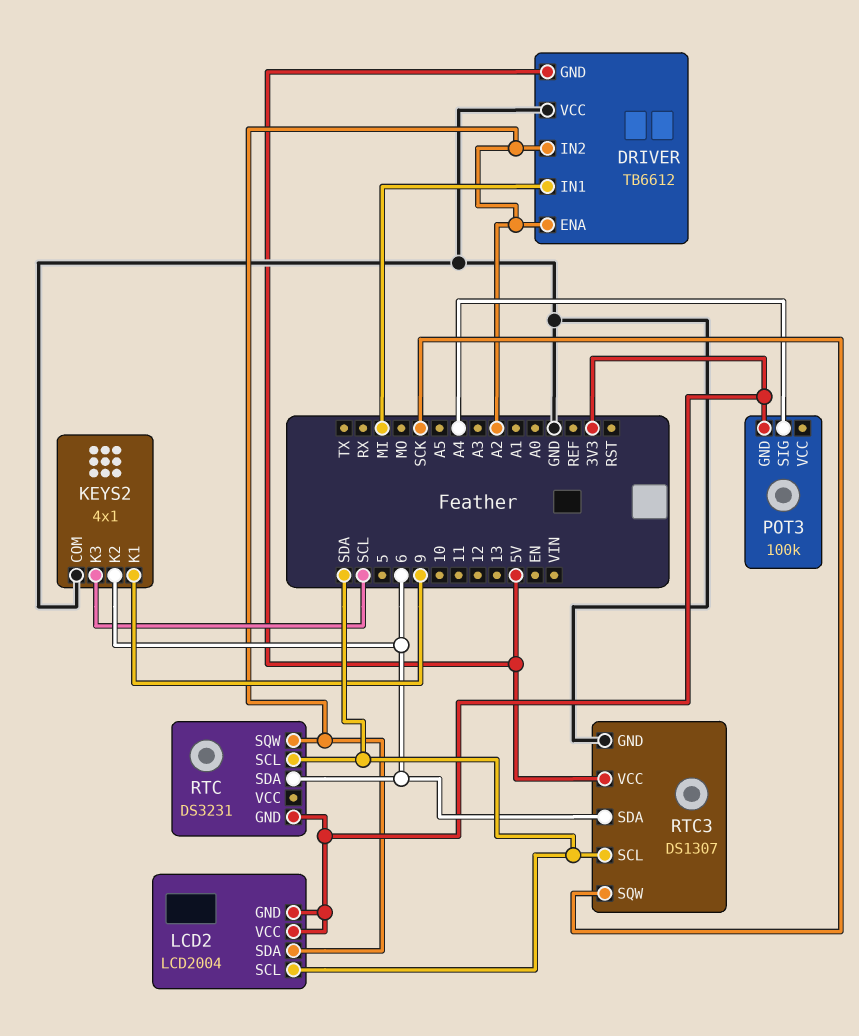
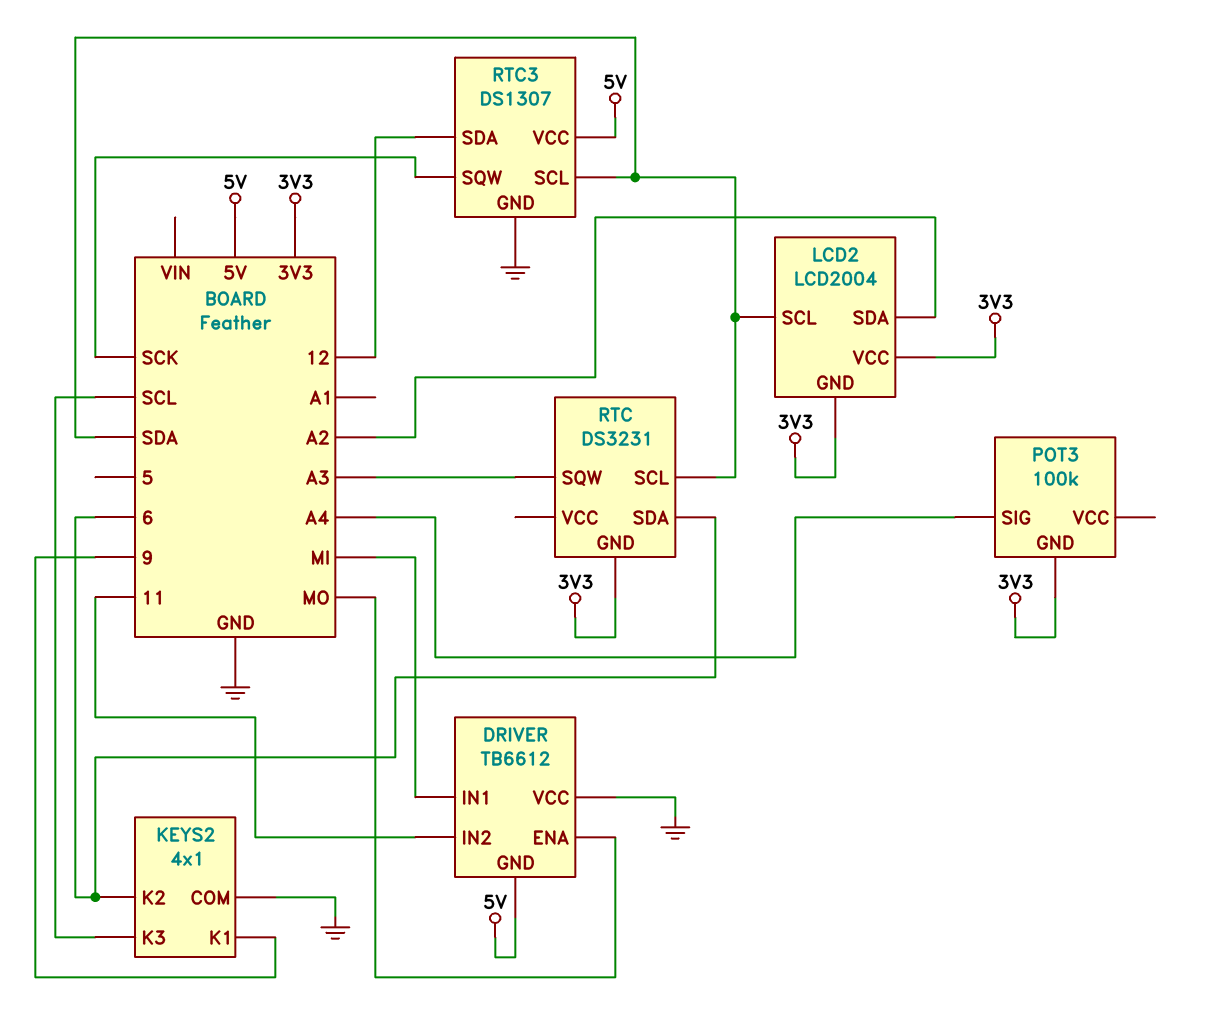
DRIVER pin ENA: A2 -> MO
DRIVER pin IN2: A2 -> 11
RTC pin SQW: A2 -> A3
RTC3 pin SDA: 6 -> 12

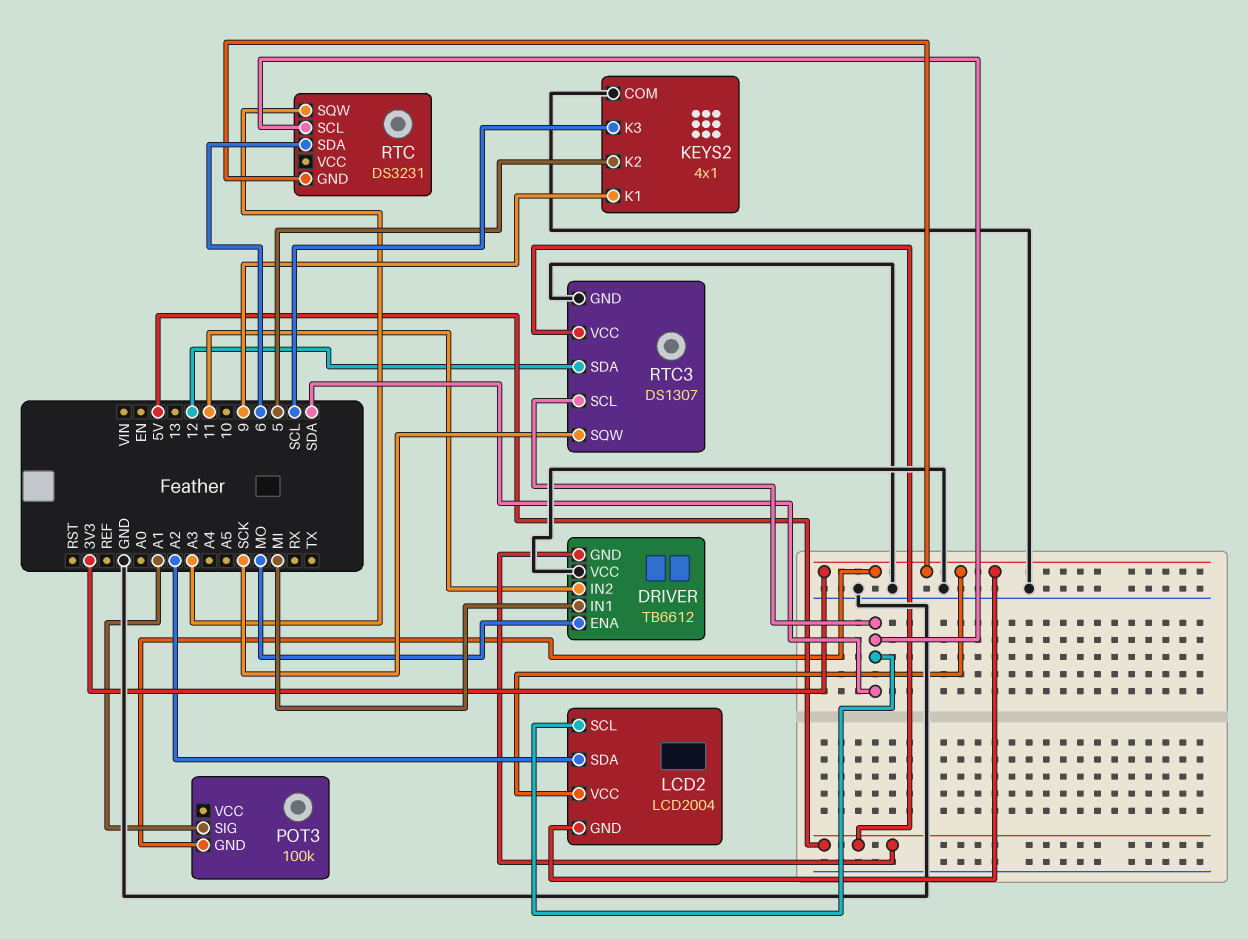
KEYS2 pin K2: 6 -> 5
POT3 pin SIG: A4 -> A1

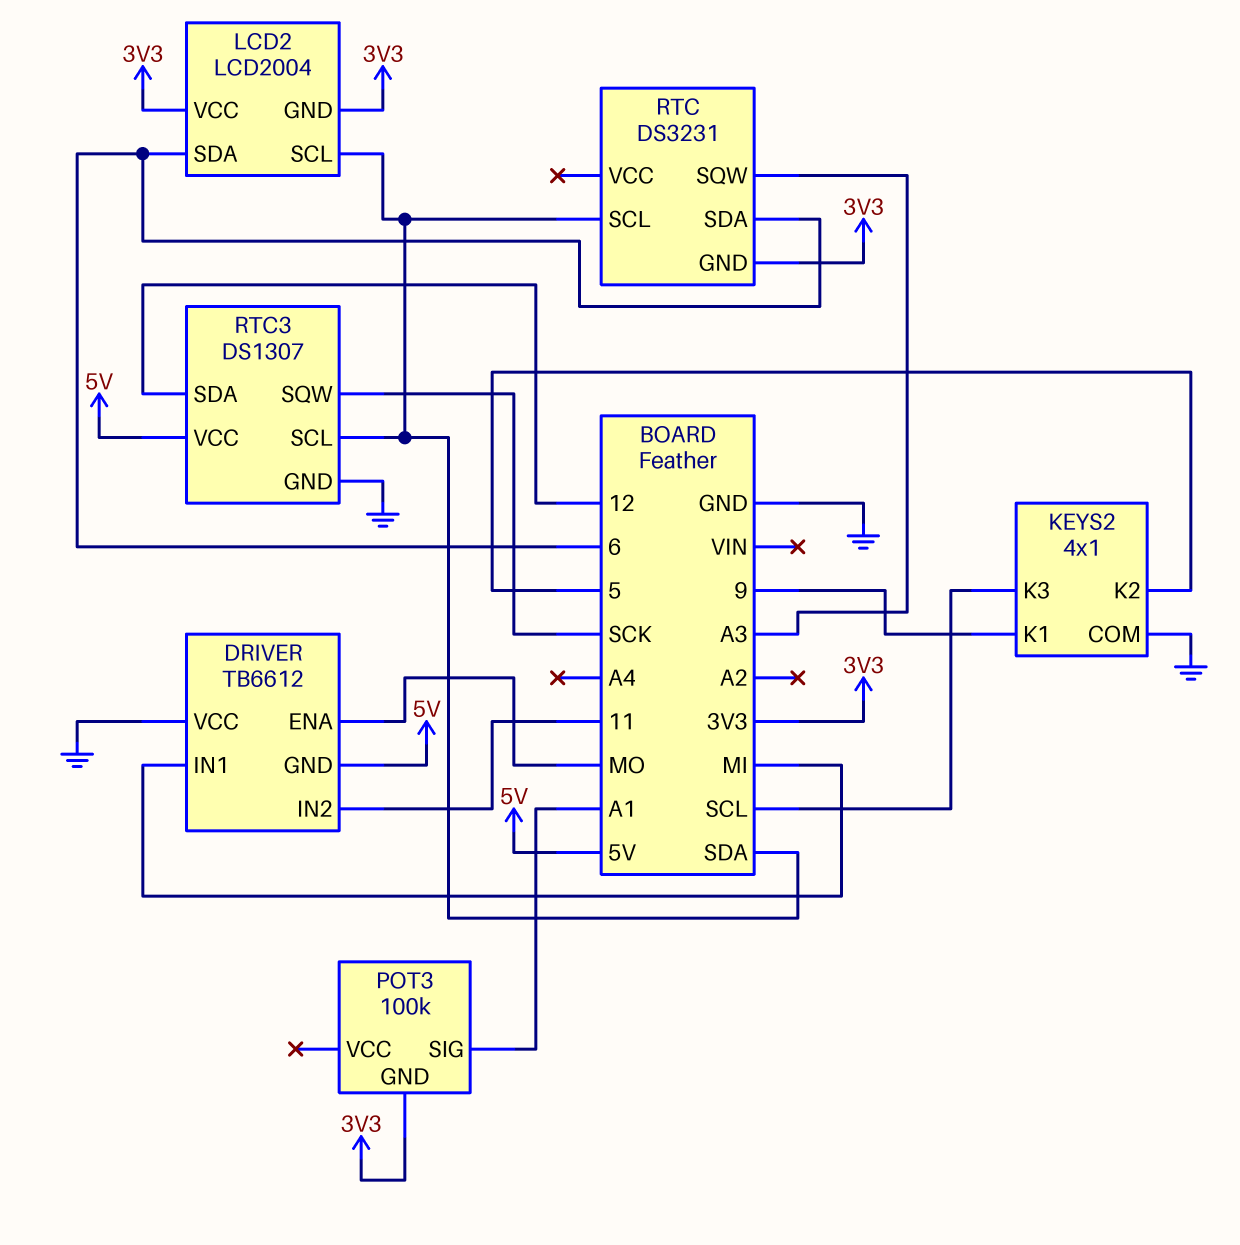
LCD2 pin SDA: A2 -> 6

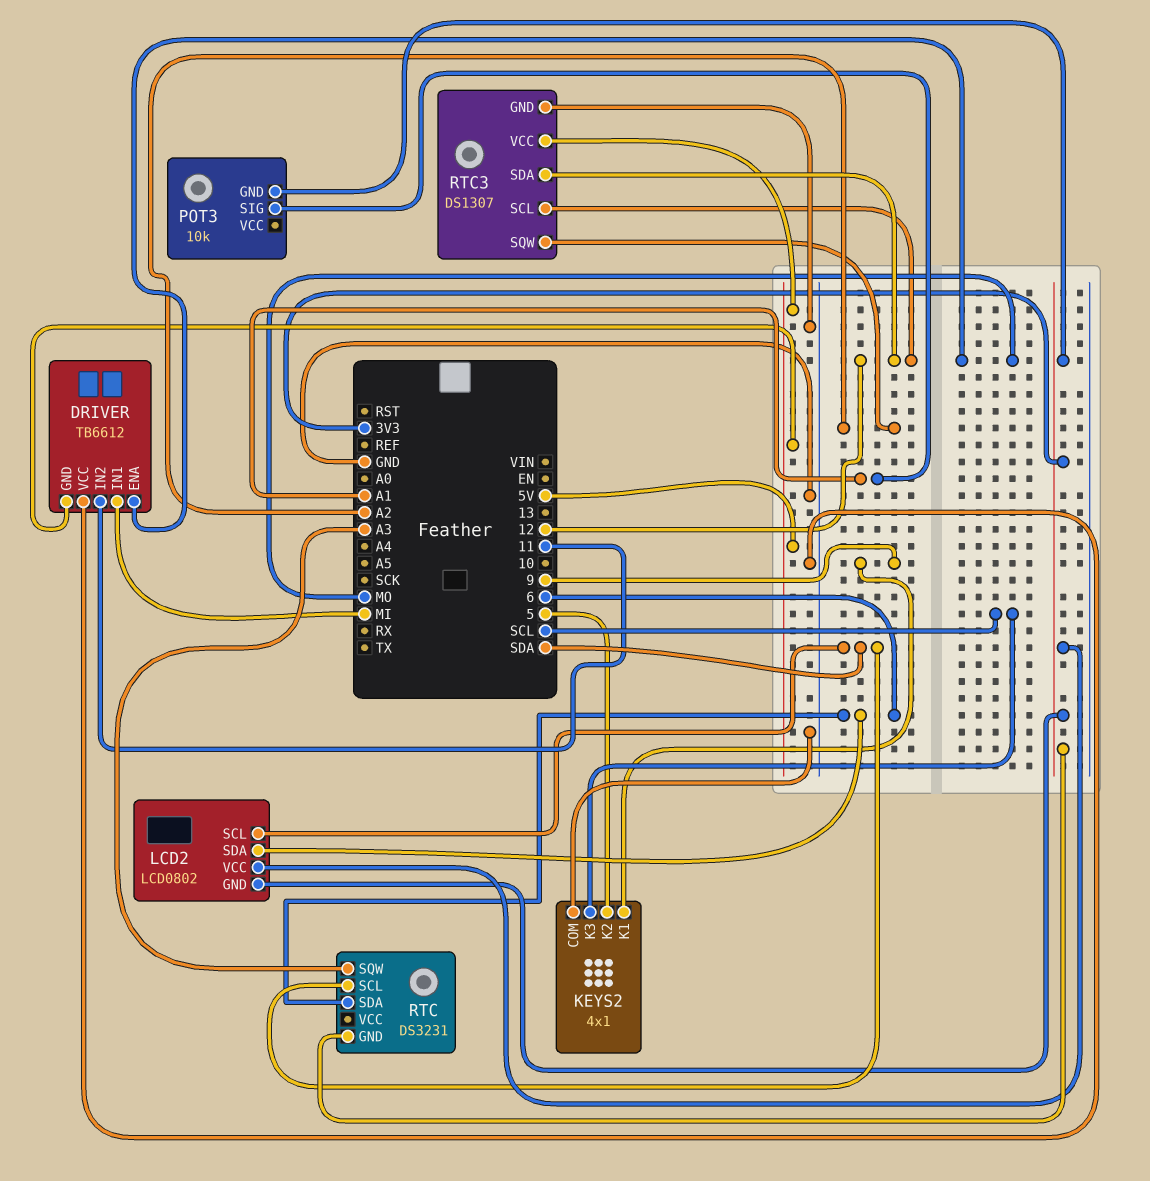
LCD2: LCD2004 -> LCD0802
POT3: 100k -> 10k
RTC3 pin SCL: SDA -> 12
RTC3 pin SQW: SCK -> A2

